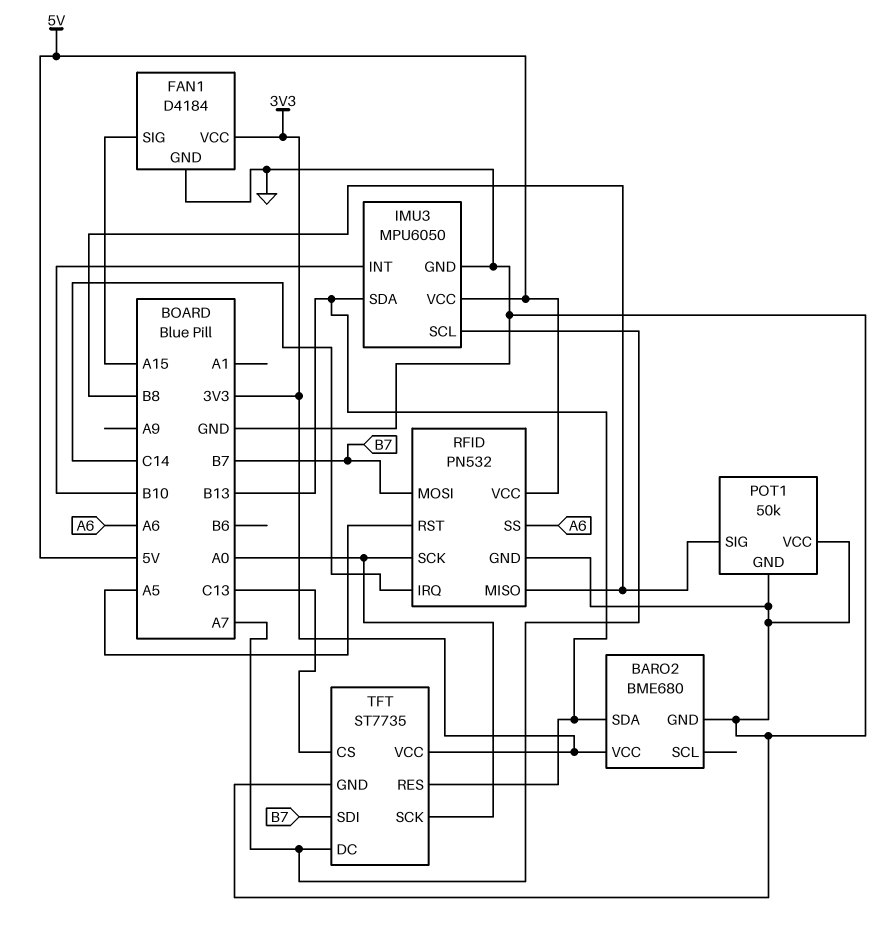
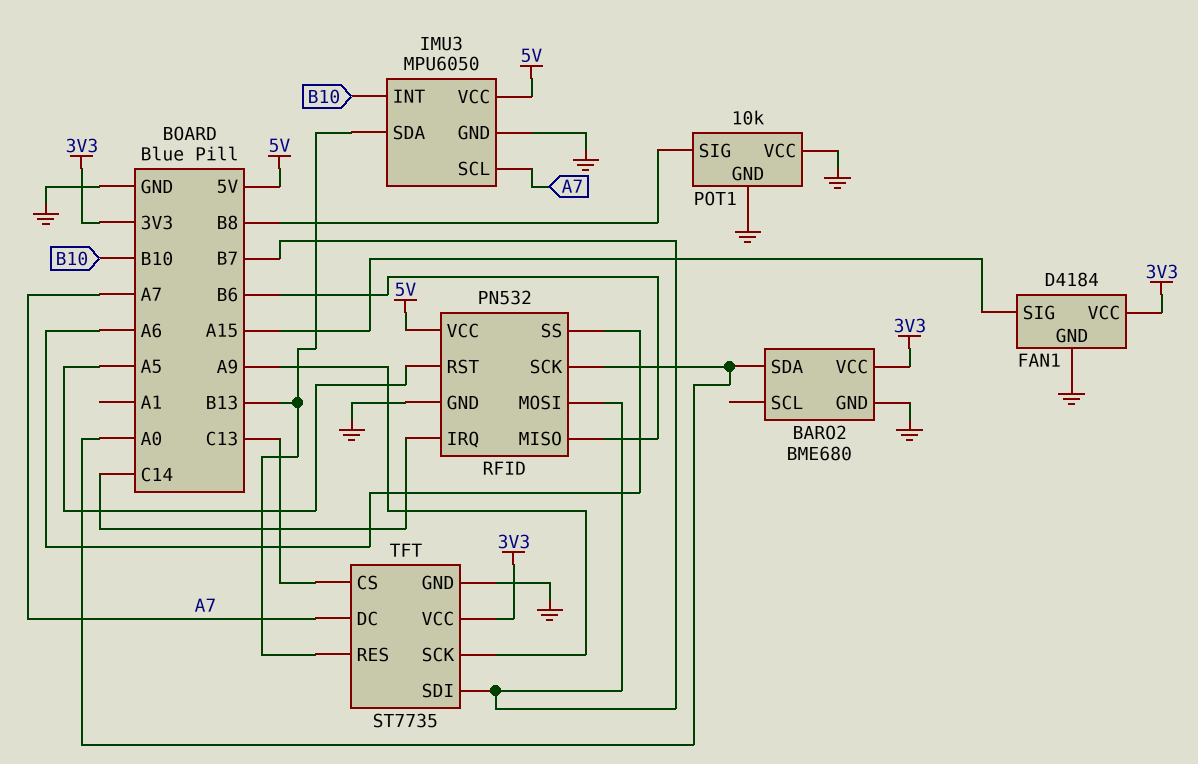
BARO2 pin SDA: B13 -> A0
POT1: 50k -> 10k
RFID pin MISO: B8 -> B6
TFT pin SCK: A0 -> A9

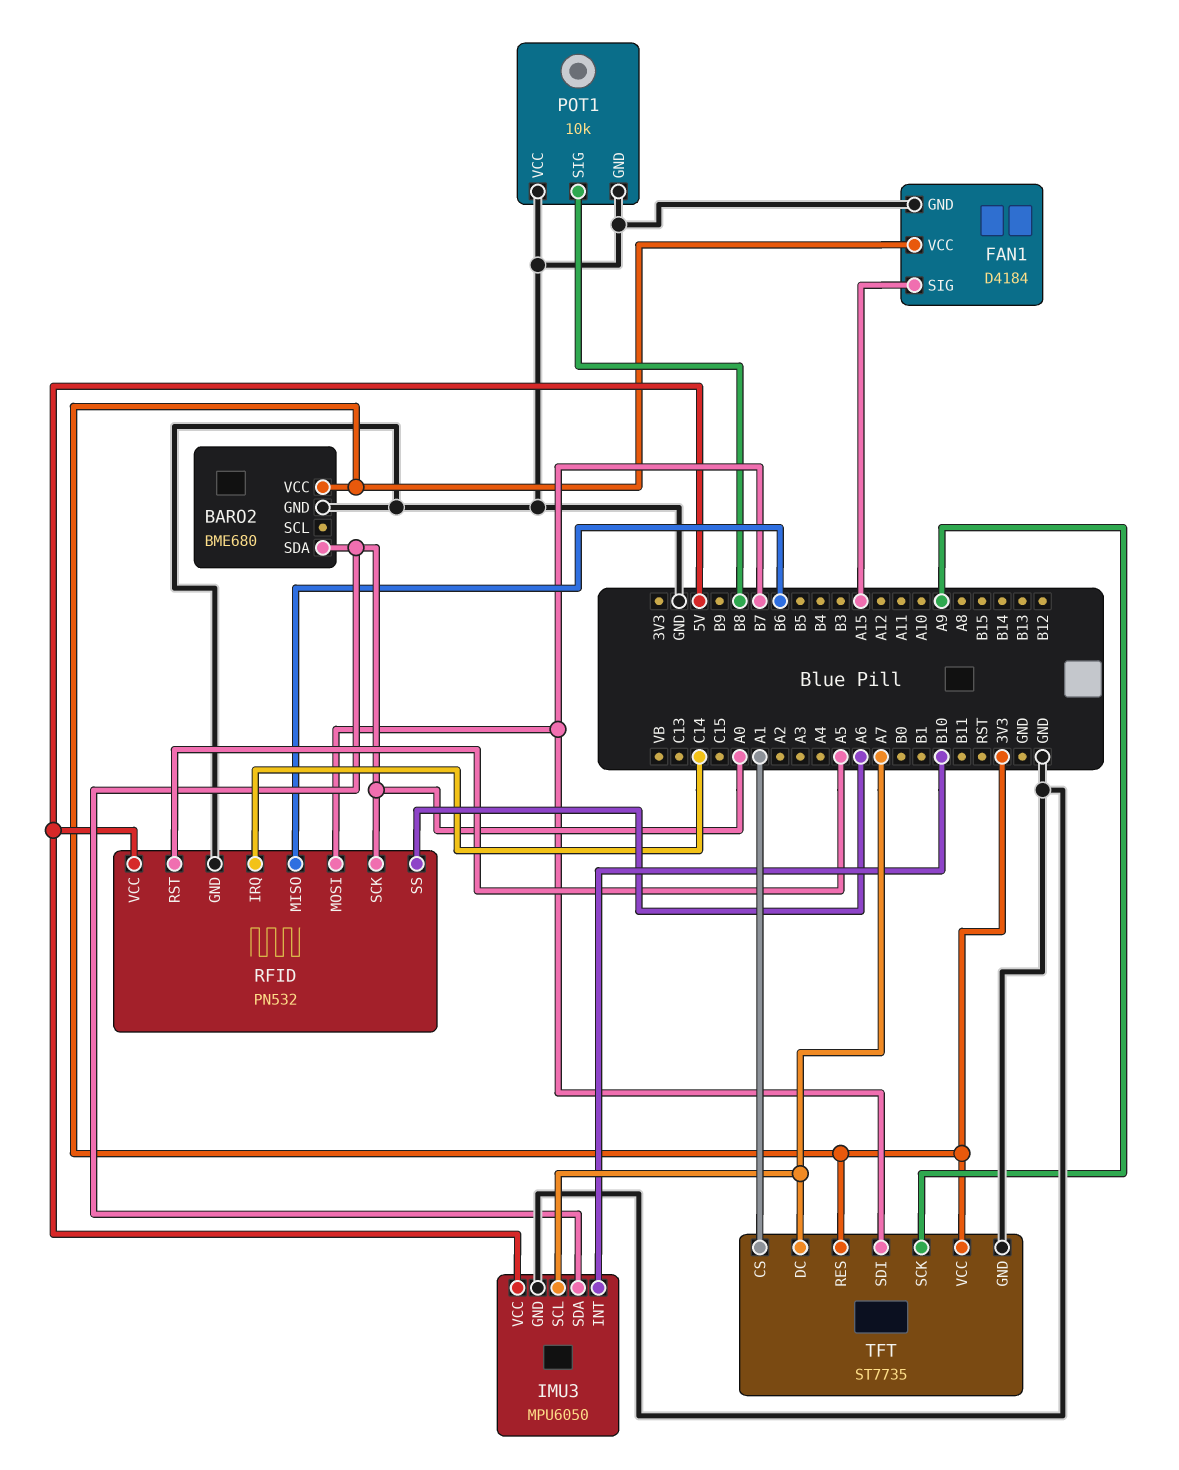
IMU3 pin SDA: B13 -> A0
TFT pin CS: C13 -> A1
TFT pin RES: B13 -> 3V3

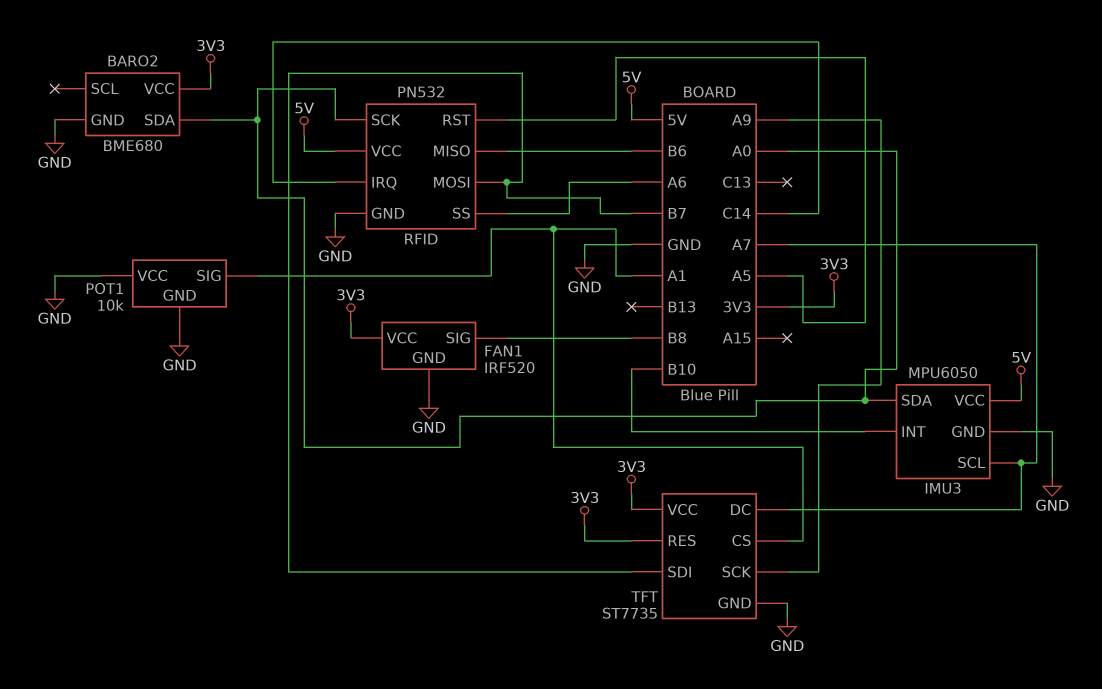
FAN1: D4184 -> IRF520
FAN1 pin SIG: A15 -> B8
POT1 pin SIG: B8 -> A1

